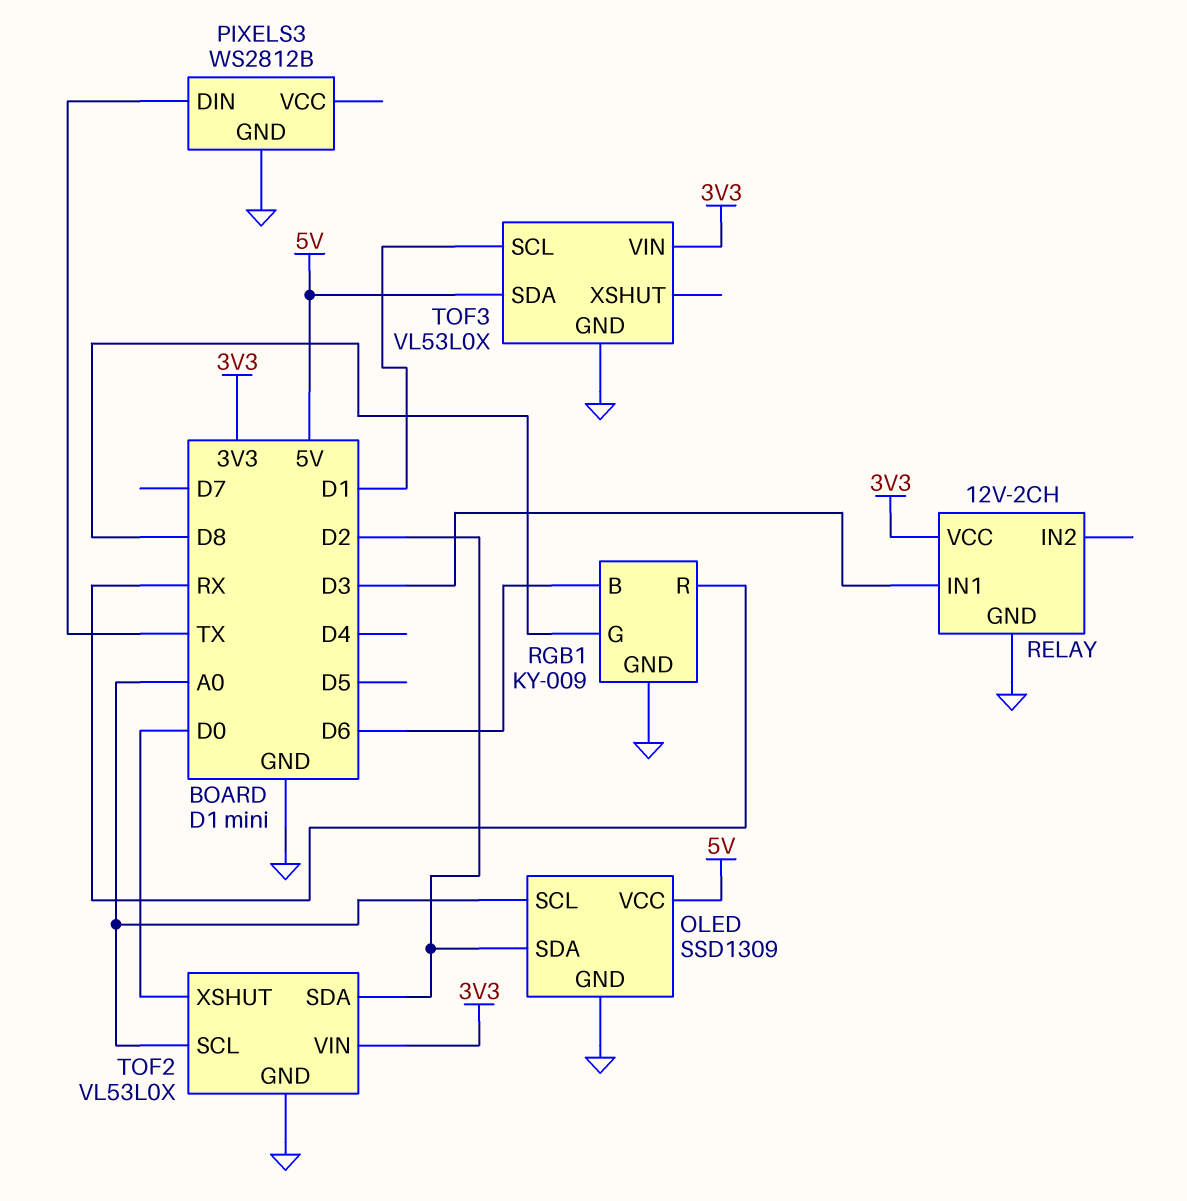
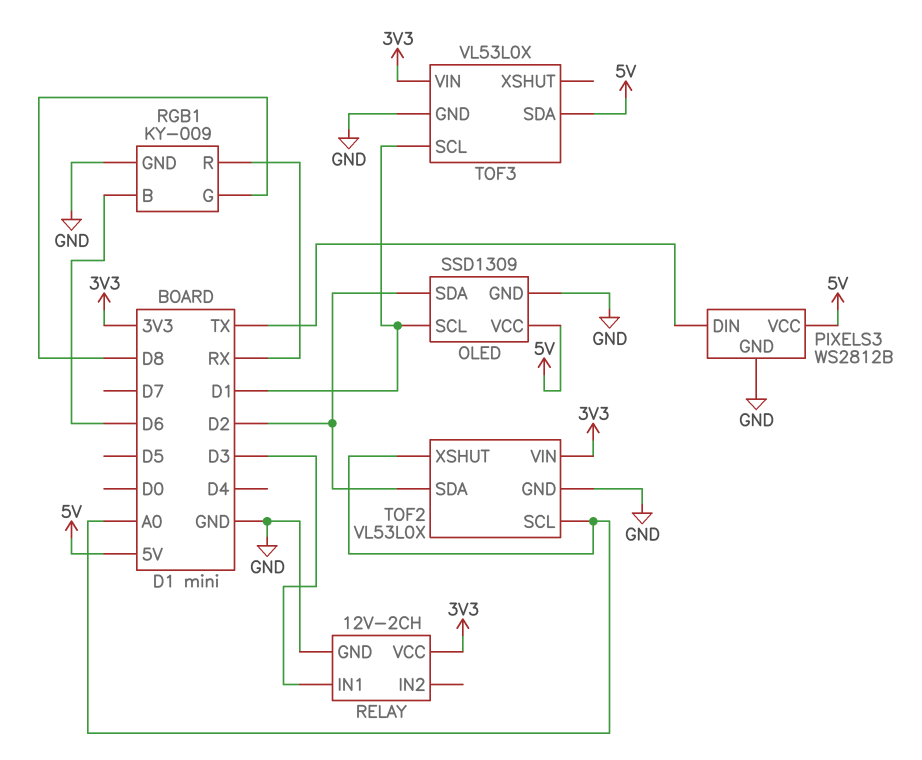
OLED pin SCL: A0 -> D1
PIXELS3 pin VCC: none -> 5V
TOF2 pin XSHUT: D0 -> A0

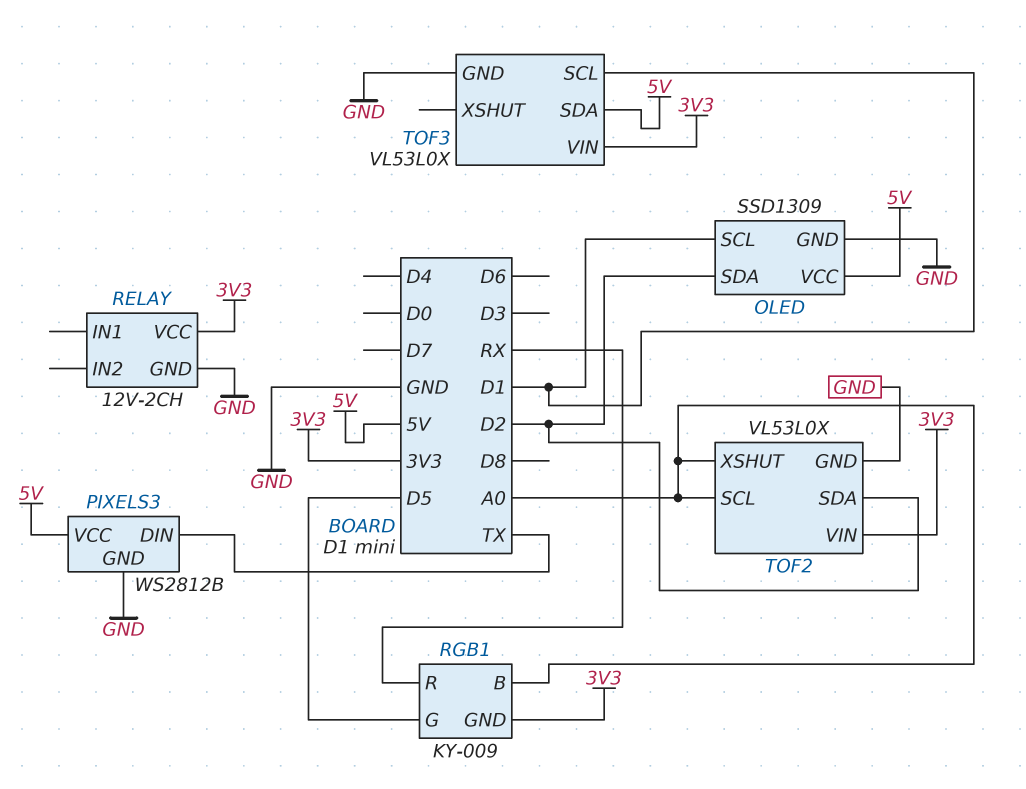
RELAY pin IN1: D3 -> none
RGB1 pin B: D6 -> A0
RGB1 pin G: D8 -> D5
RGB1 pin GND: GND -> 3V3

